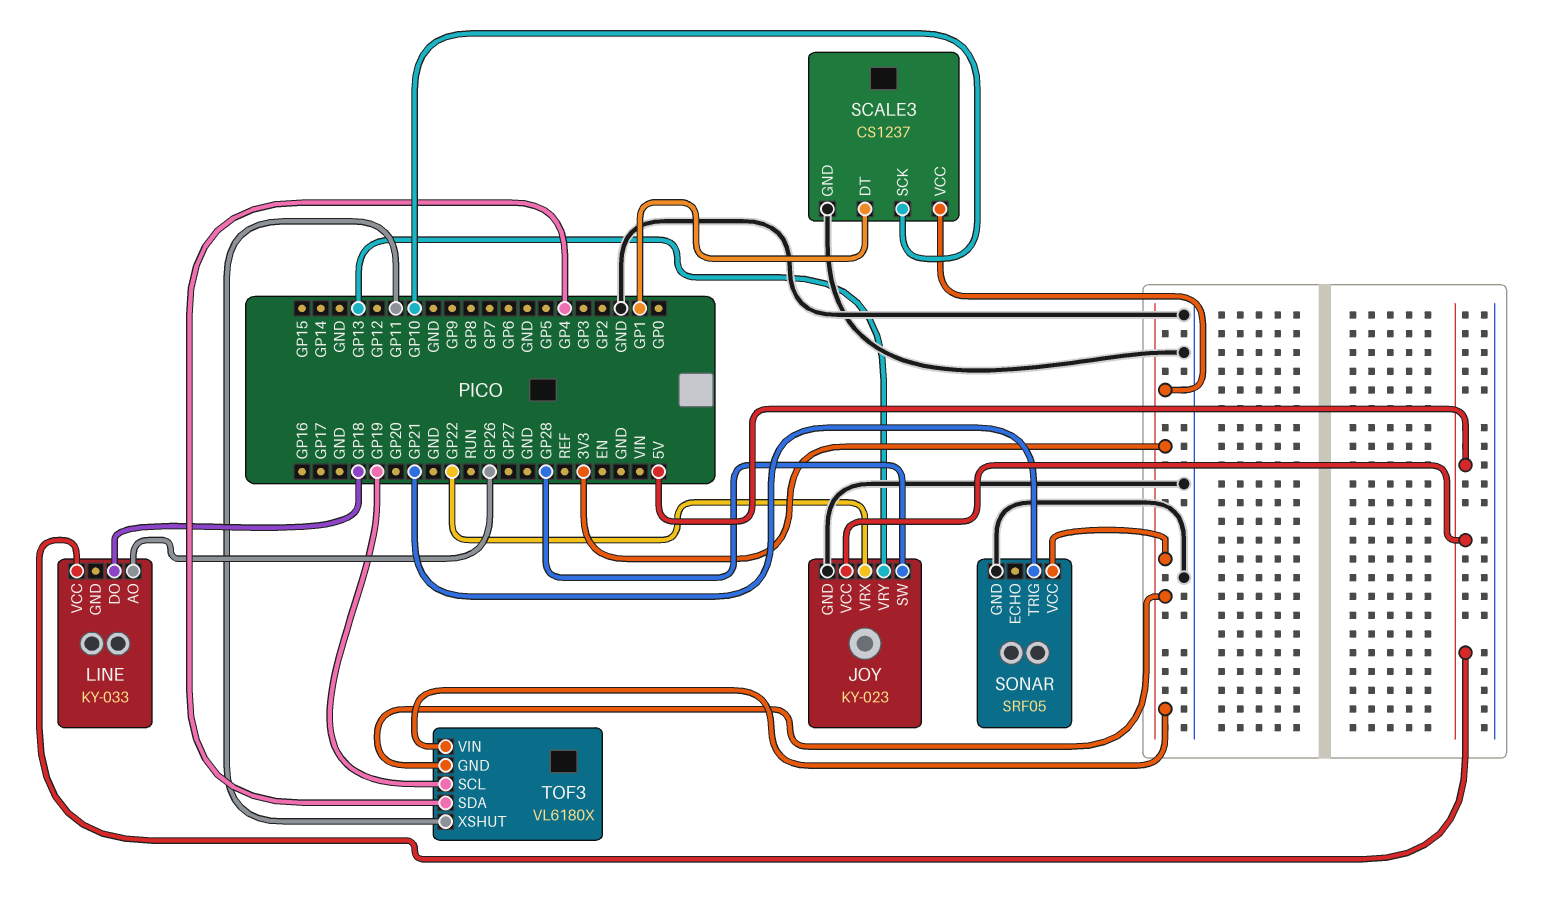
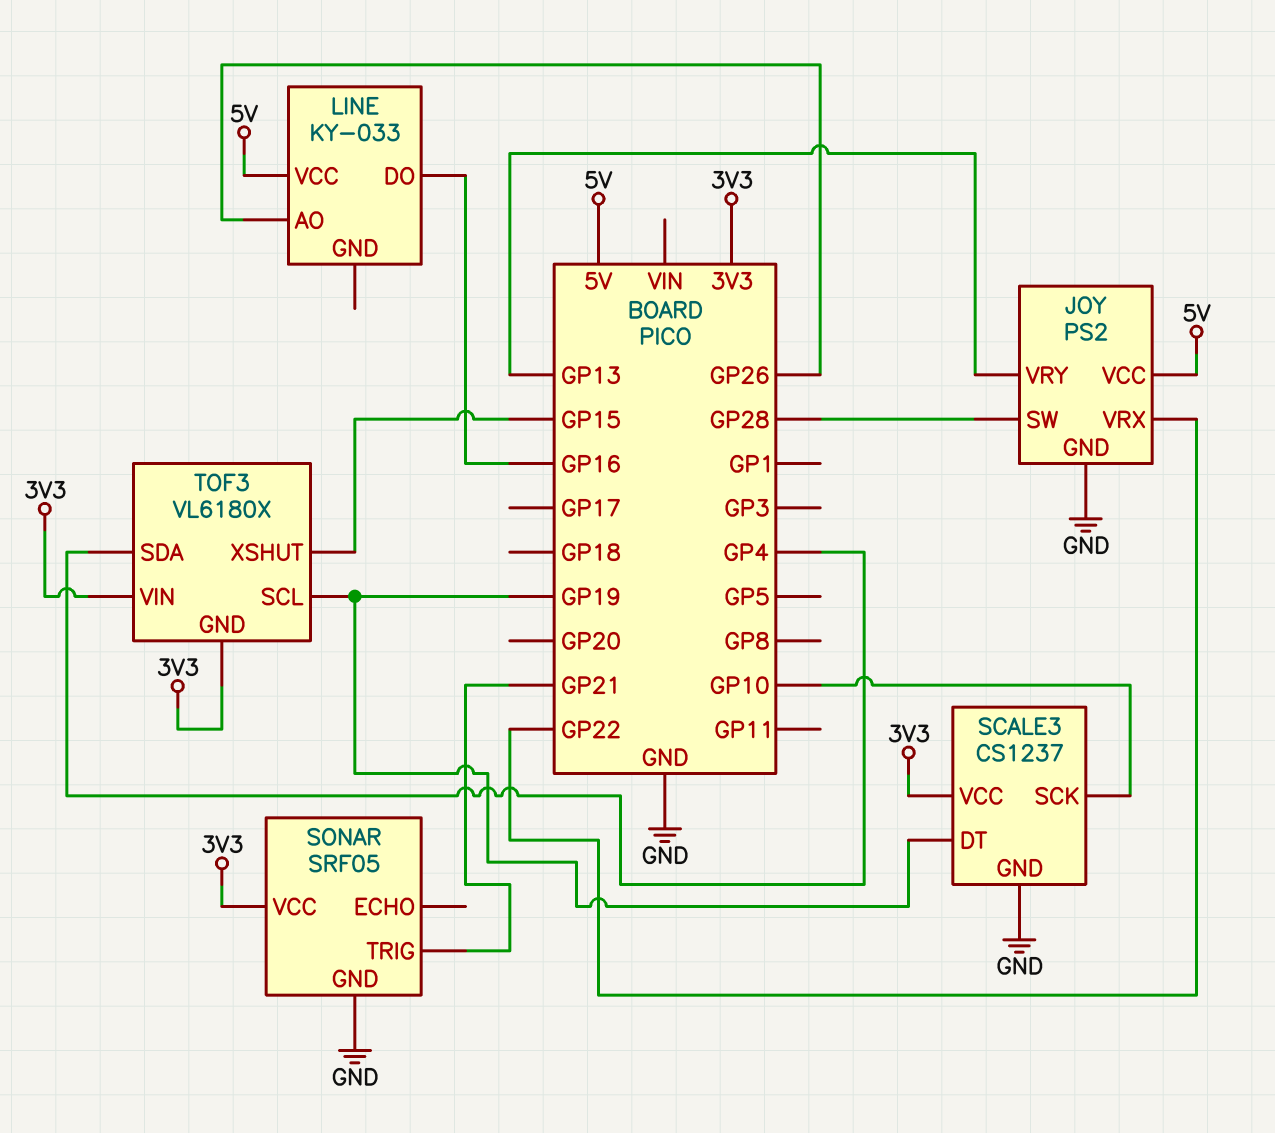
JOY: KY-023 -> PS2
LINE pin DO: GP18 -> GP16
SCALE3 pin DT: GP1 -> GP19
TOF3 pin XSHUT: GP11 -> GP15

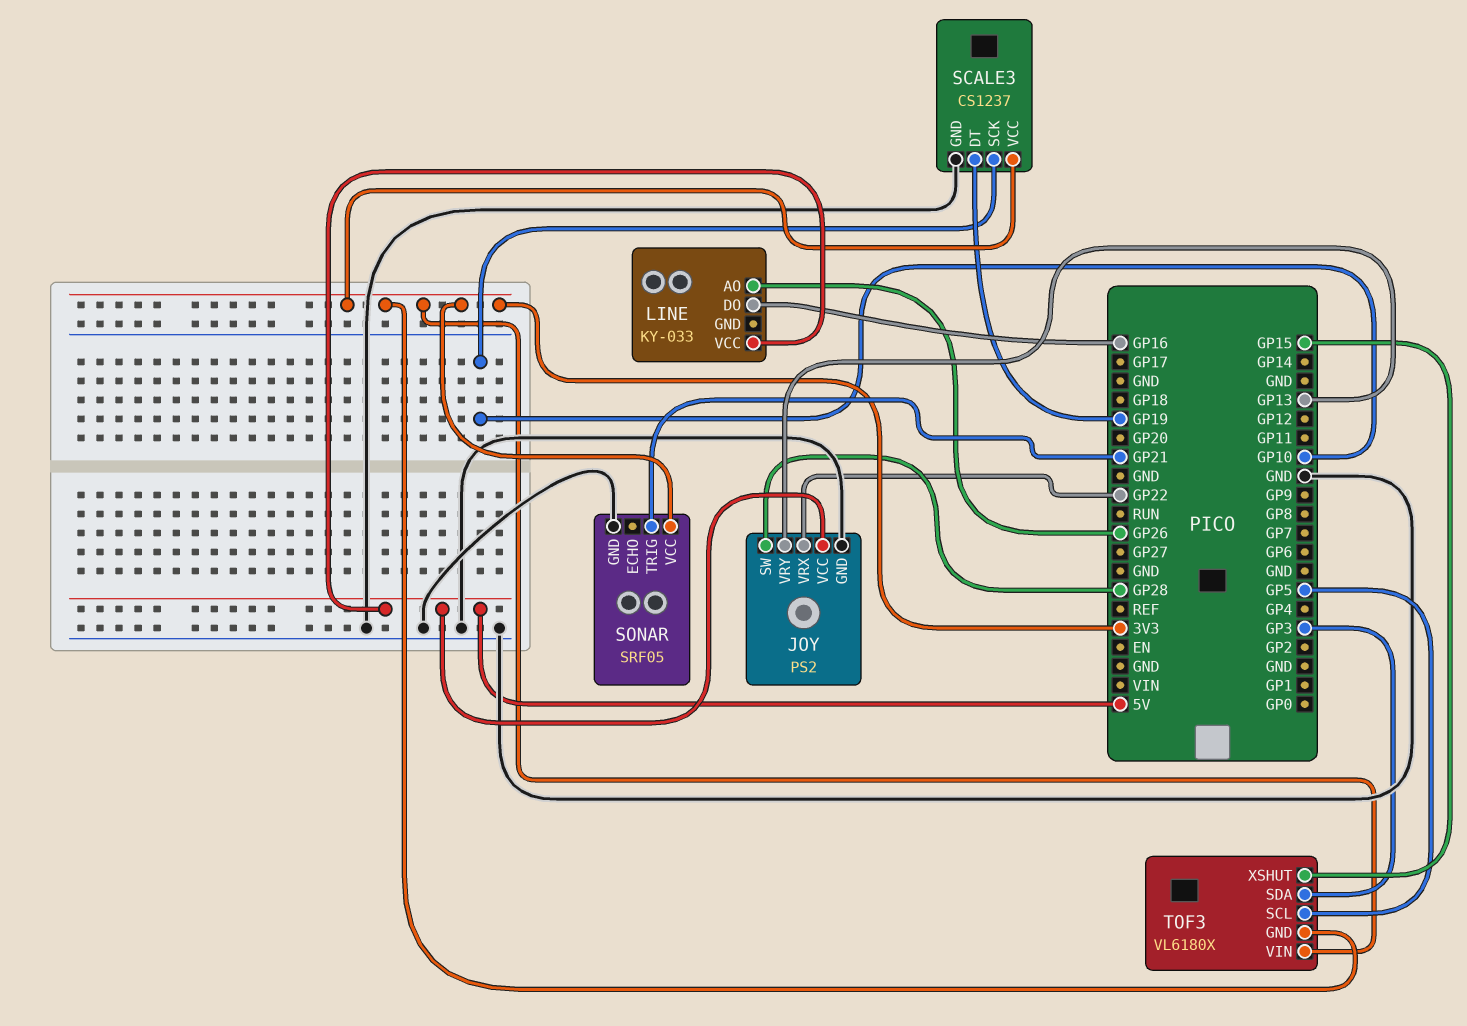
TOF3 pin SCL: GP19 -> GP5
TOF3 pin SDA: GP4 -> GP3

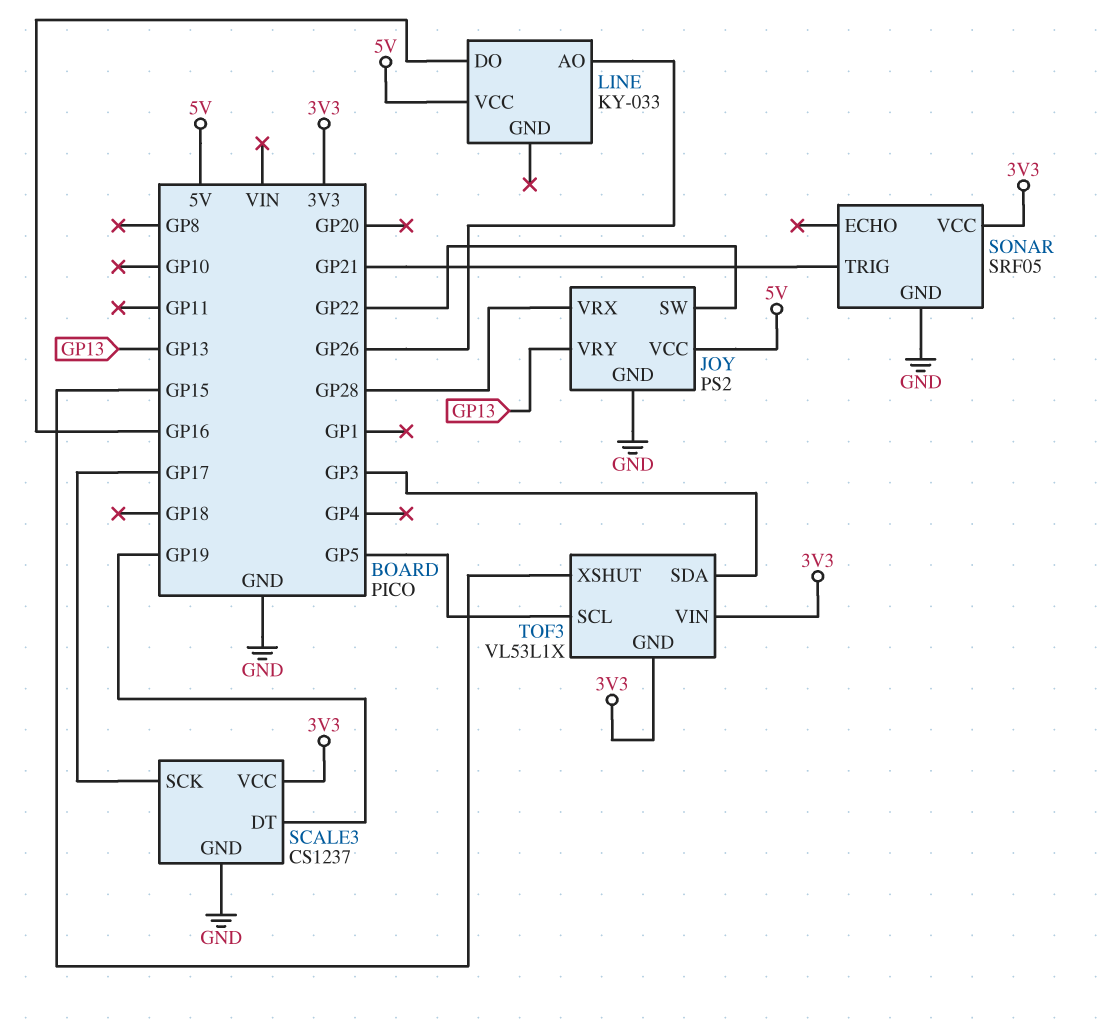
JOY pin SW: GP28 -> GP22
JOY pin VRX: GP22 -> GP28
SCALE3 pin SCK: GP10 -> GP17
TOF3: VL6180X -> VL53L1X

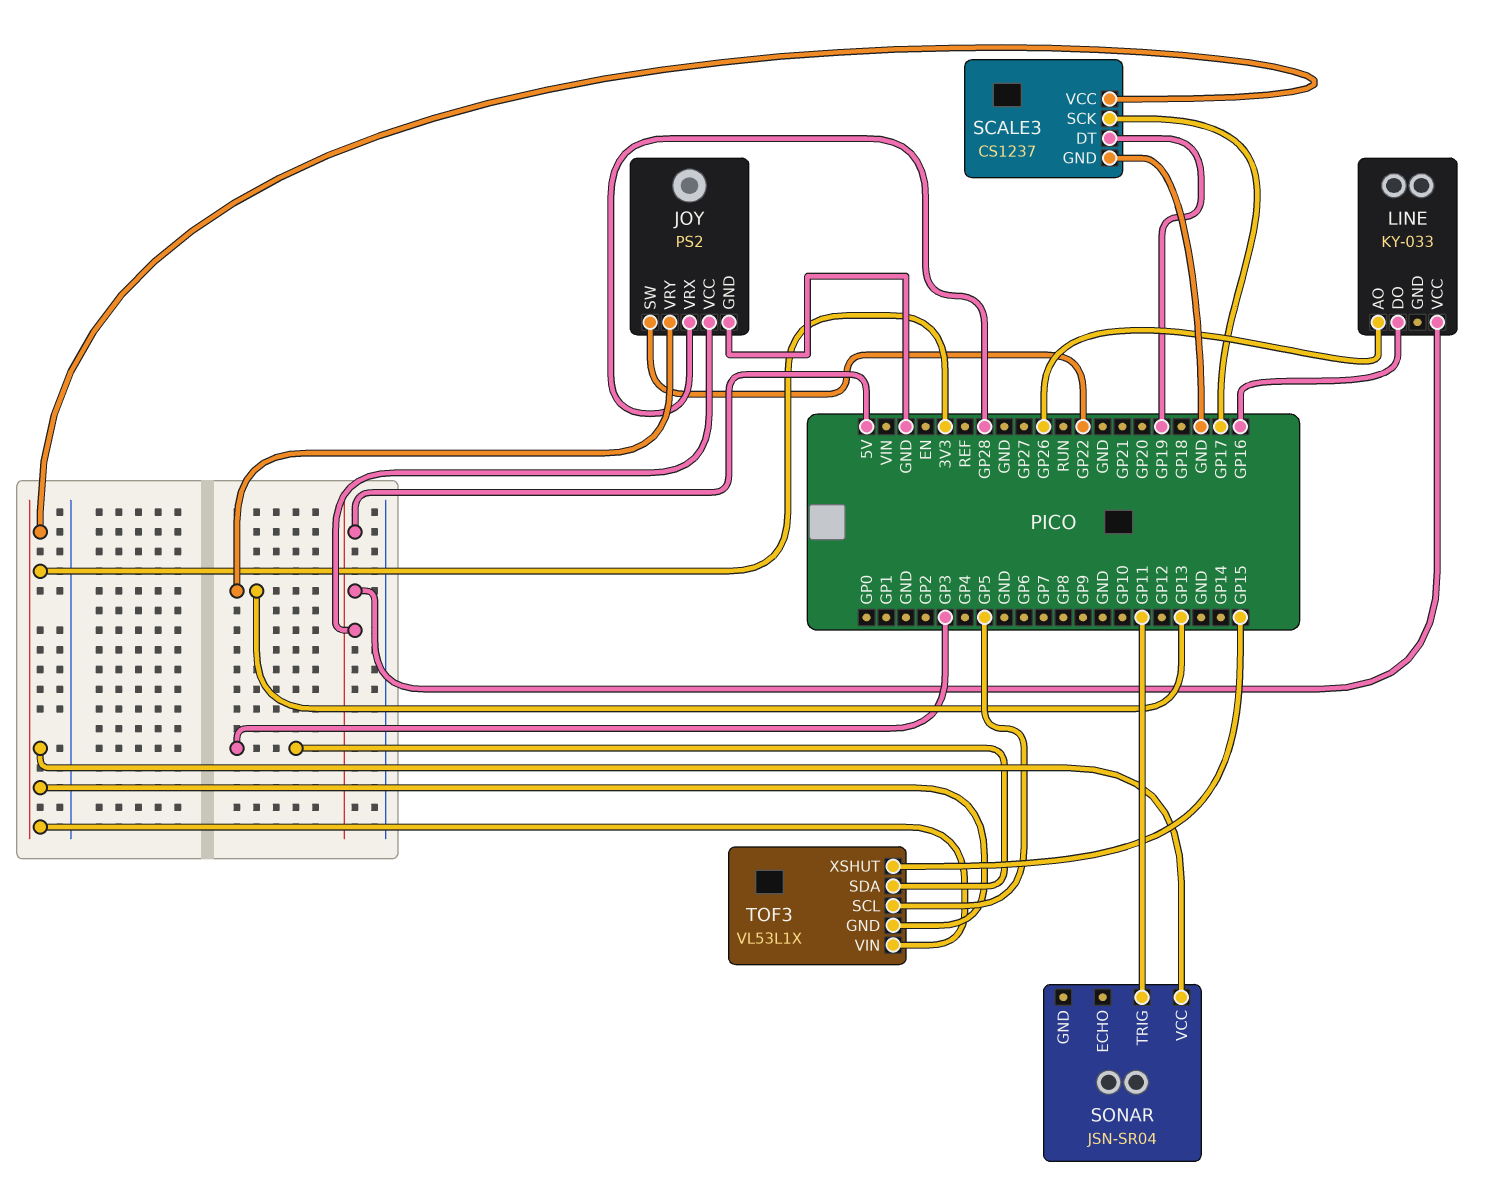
SONAR: SRF05 -> JSN-SR04
SONAR pin GND: GND -> none
SONAR pin TRIG: GP21 -> GP11

